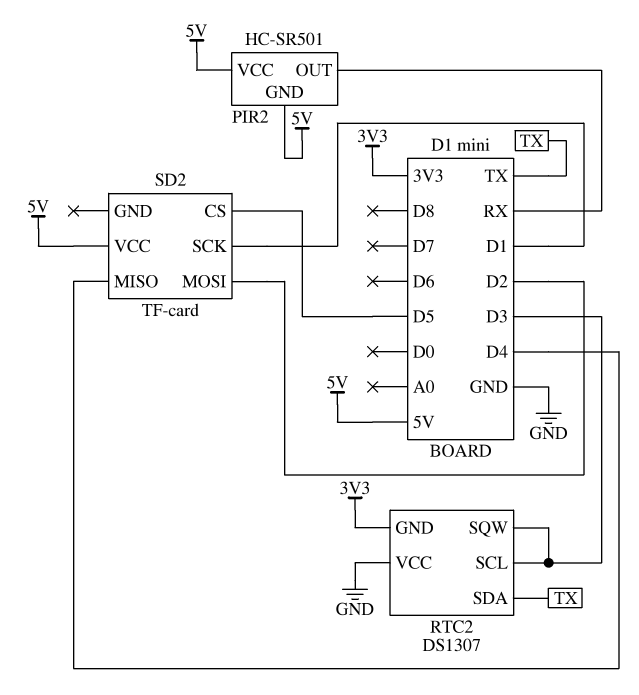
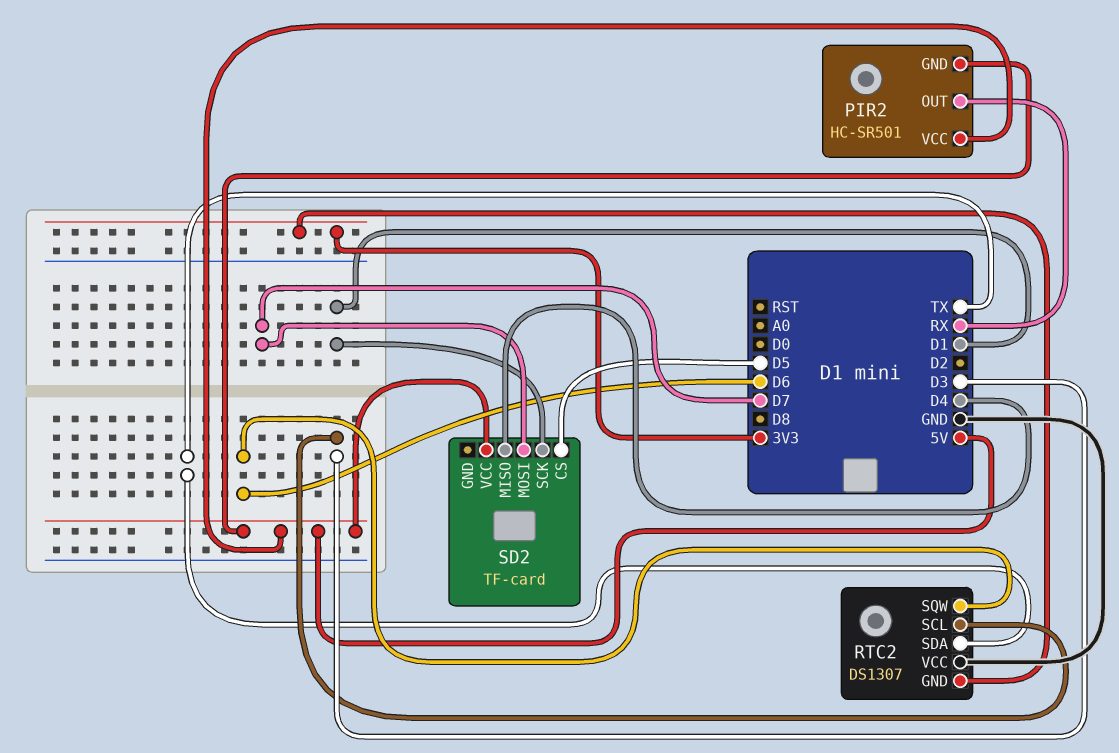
RTC2 pin SQW: D3 -> D6
SD2 pin MOSI: D2 -> D7

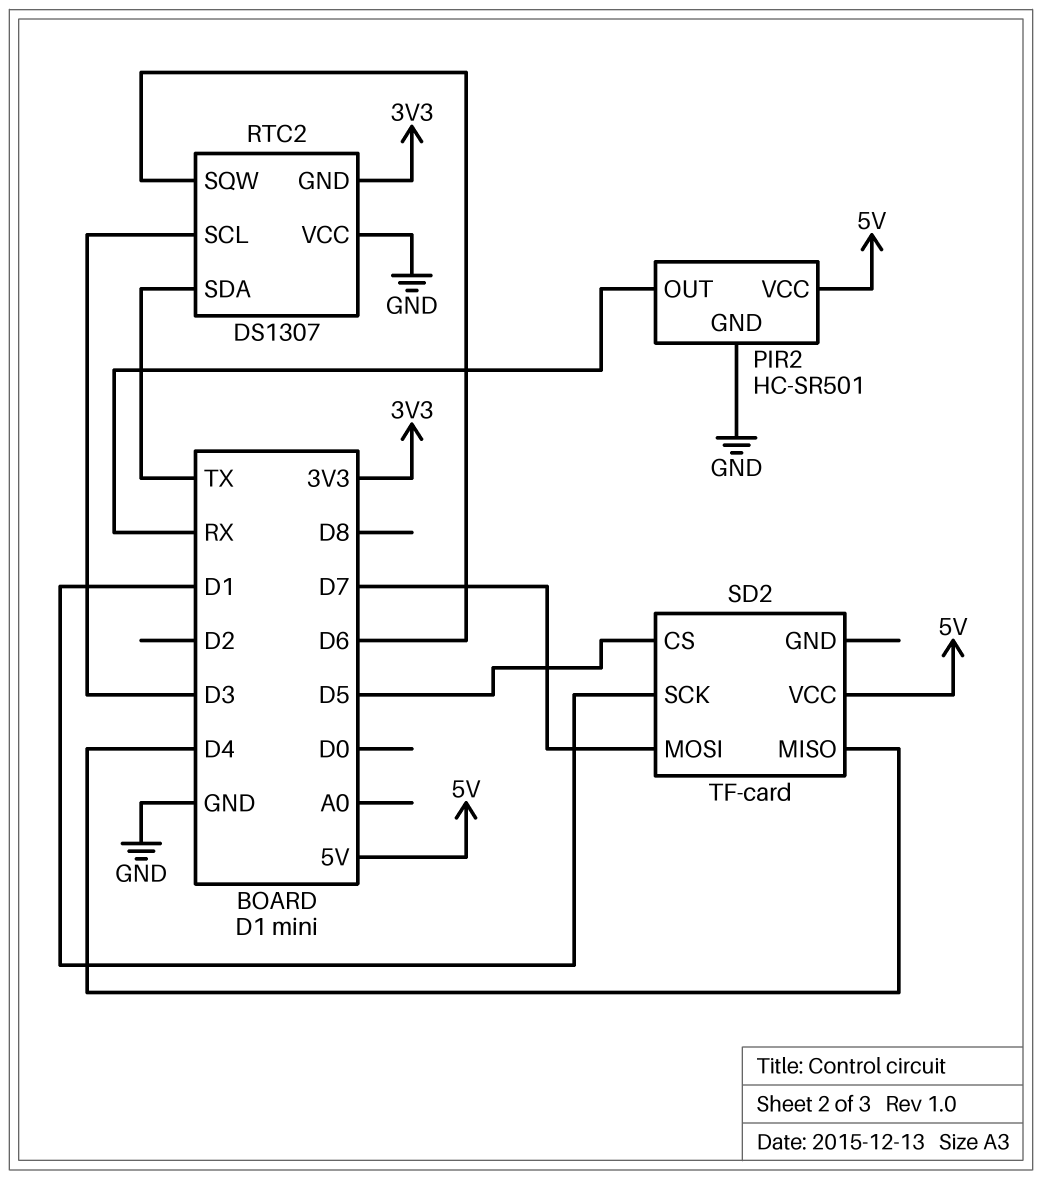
PIR2 pin GND: 5V -> GND

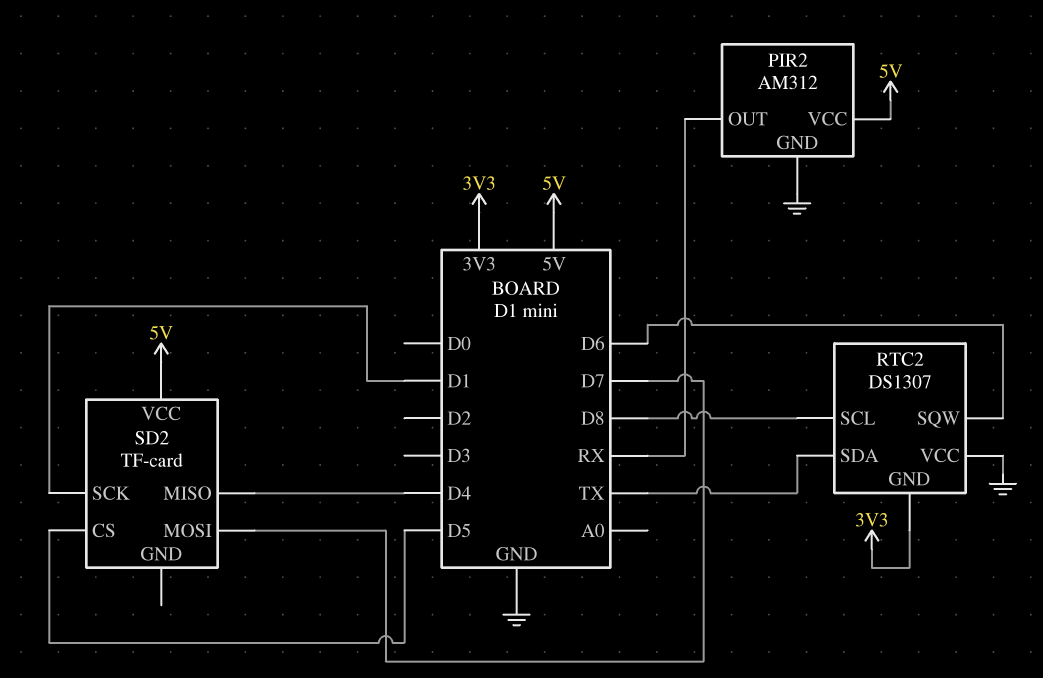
PIR2: HC-SR501 -> AM312
RTC2 pin SCL: D3 -> D8

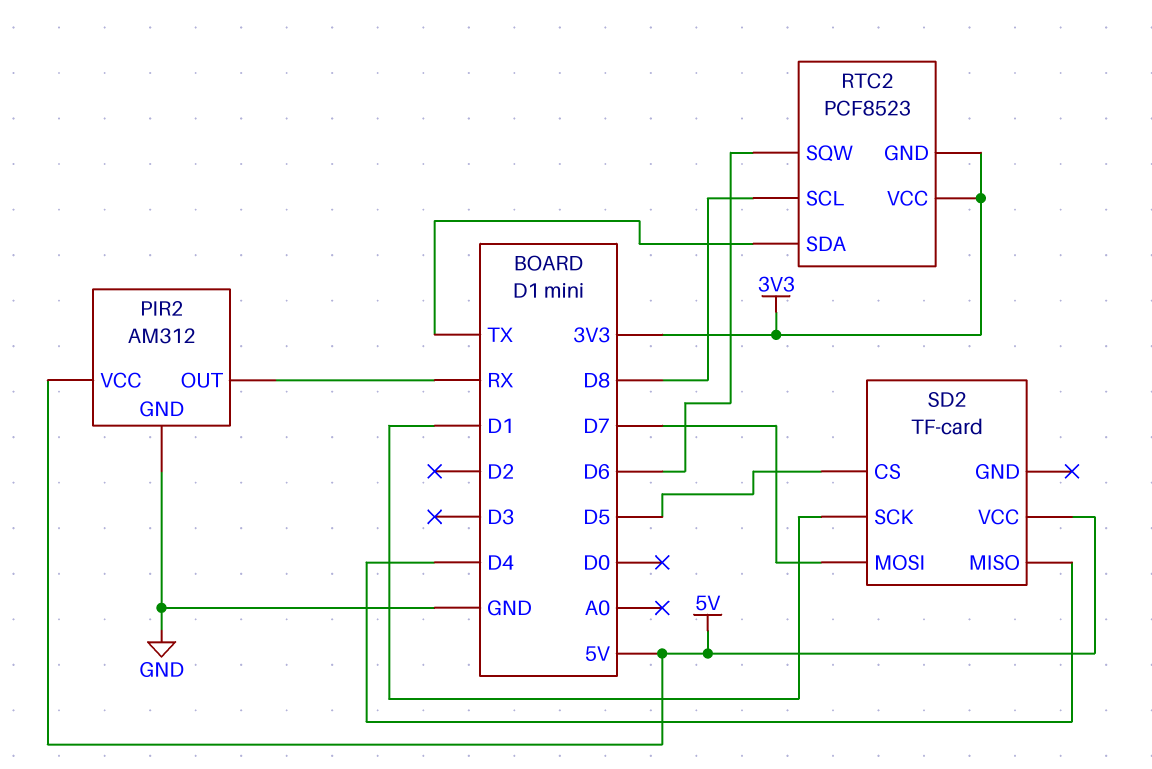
RTC2: DS1307 -> PCF8523
RTC2 pin VCC: GND -> 3V3

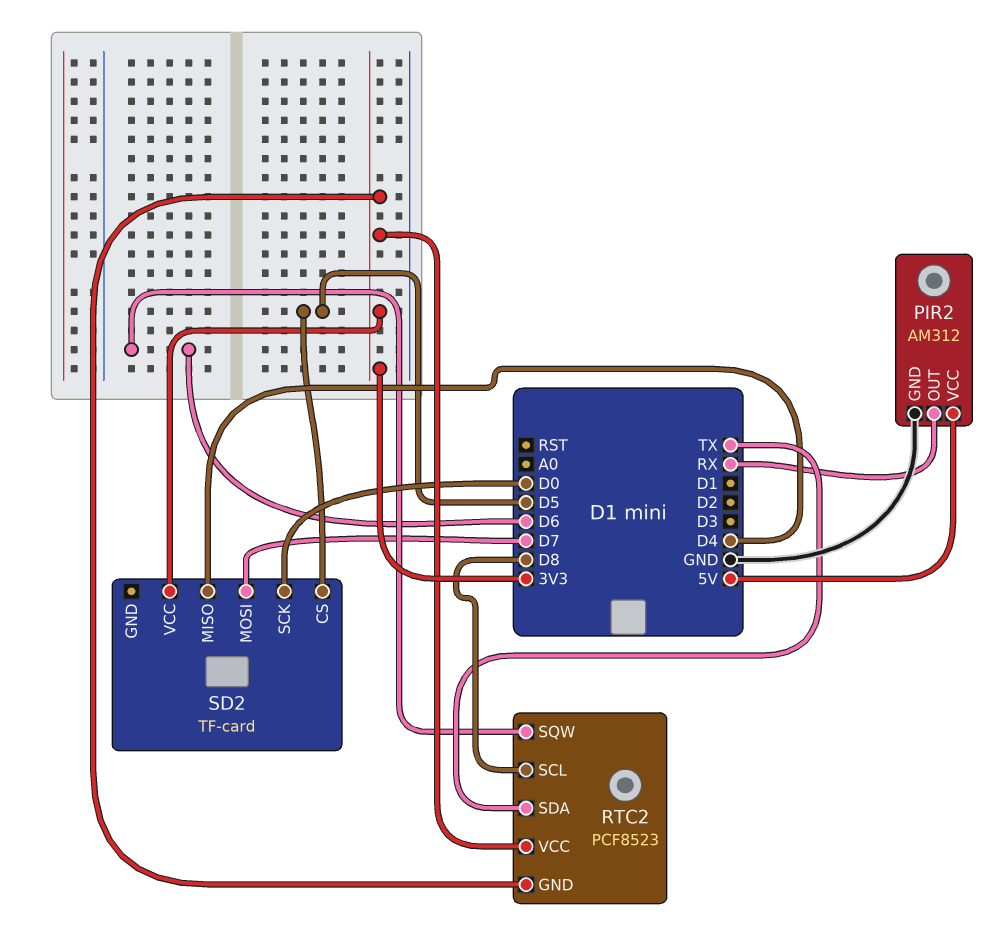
SD2 pin SCK: D1 -> D0
SD2 pin VCC: 5V -> 3V3

